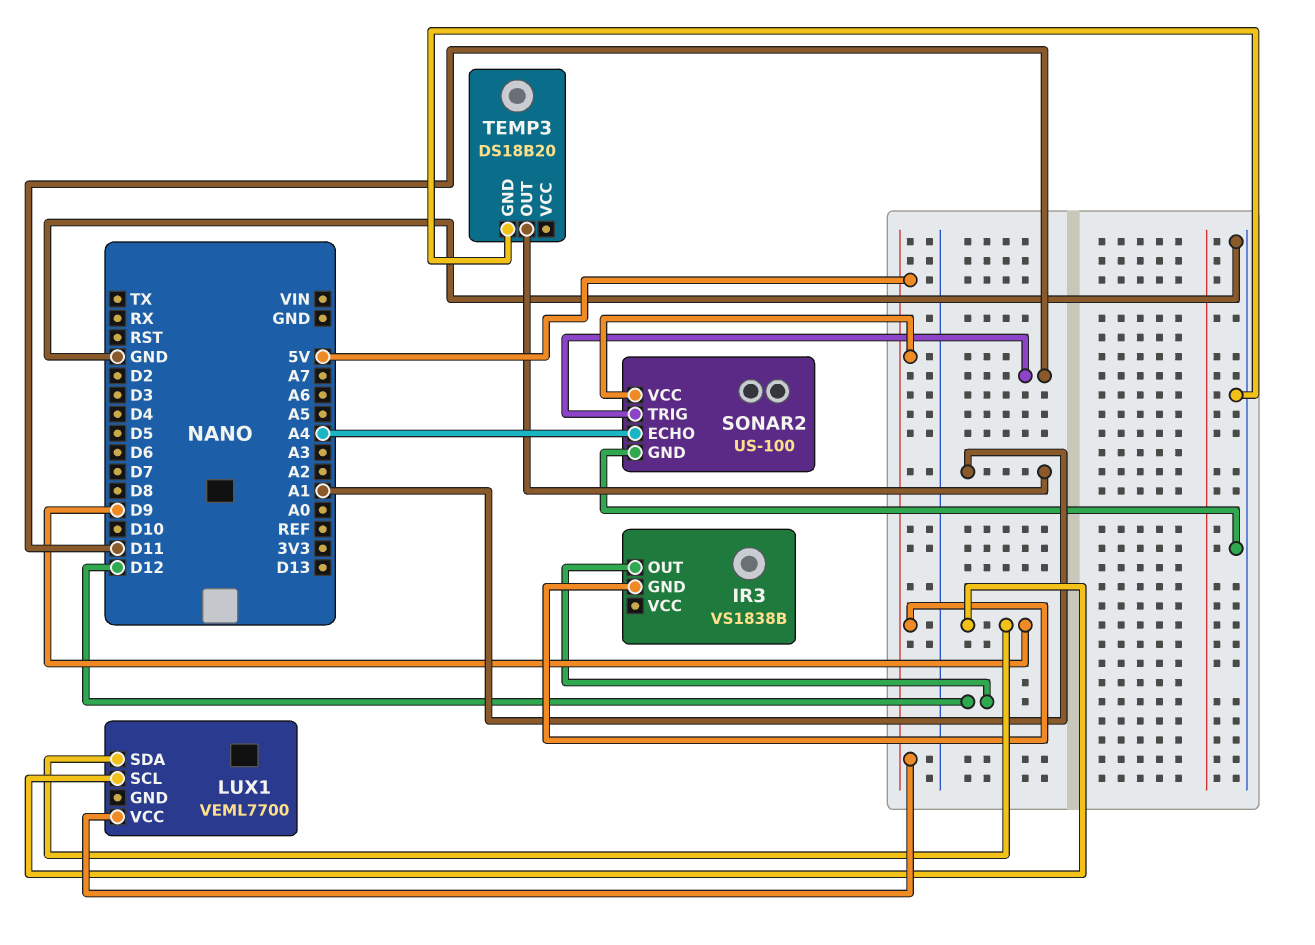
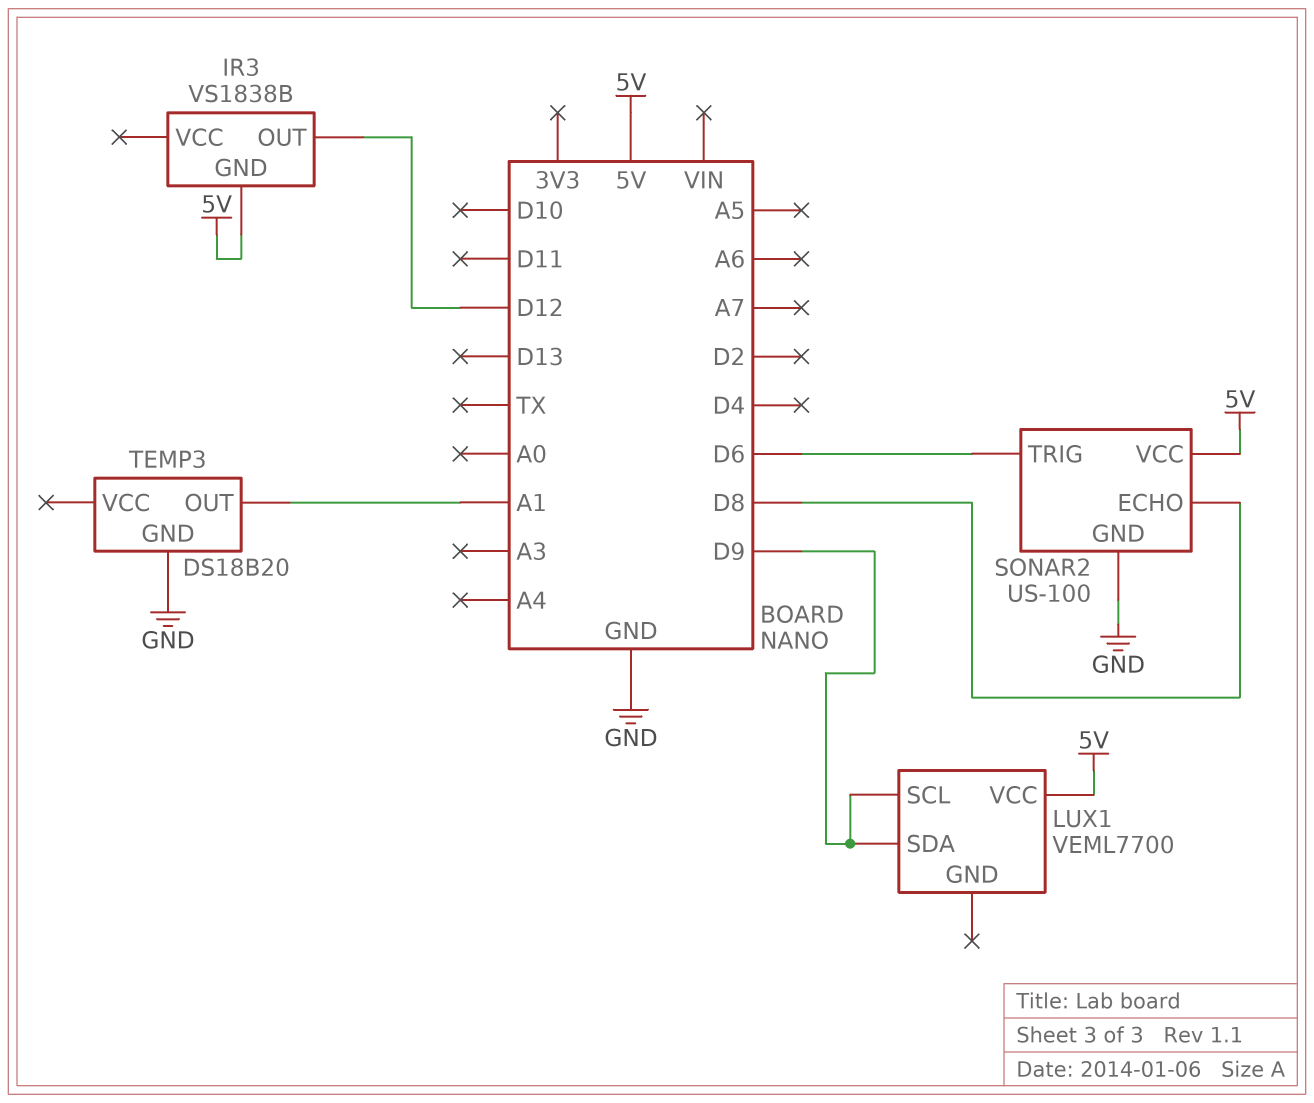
SONAR2 pin ECHO: A4 -> D8
SONAR2 pin TRIG: D11 -> D6

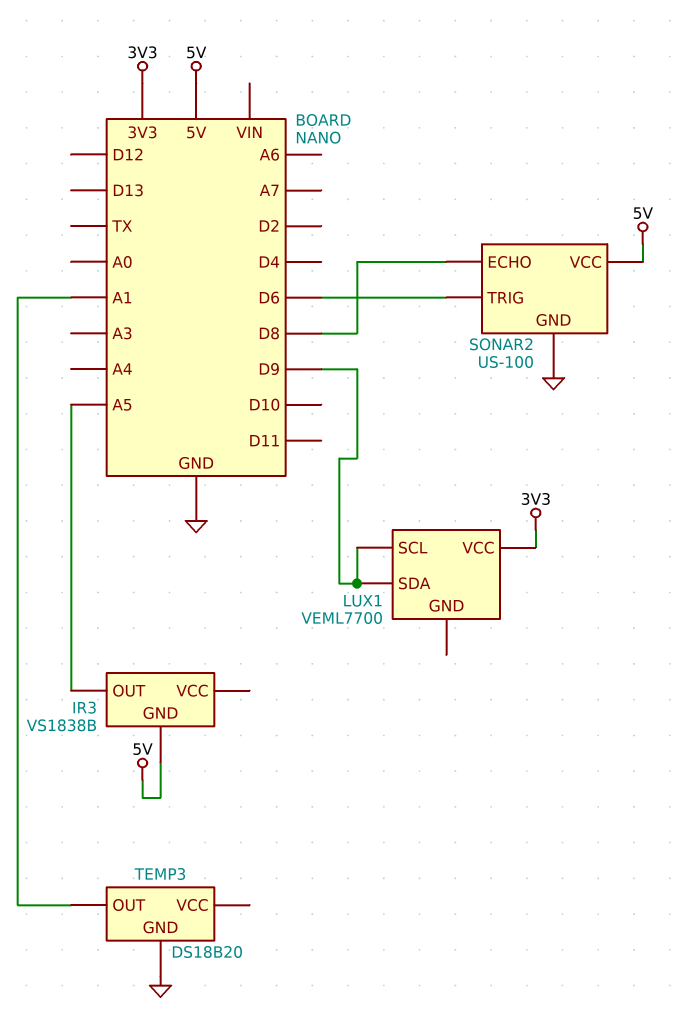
IR3 pin OUT: D12 -> A5
LUX1 pin VCC: 5V -> 3V3

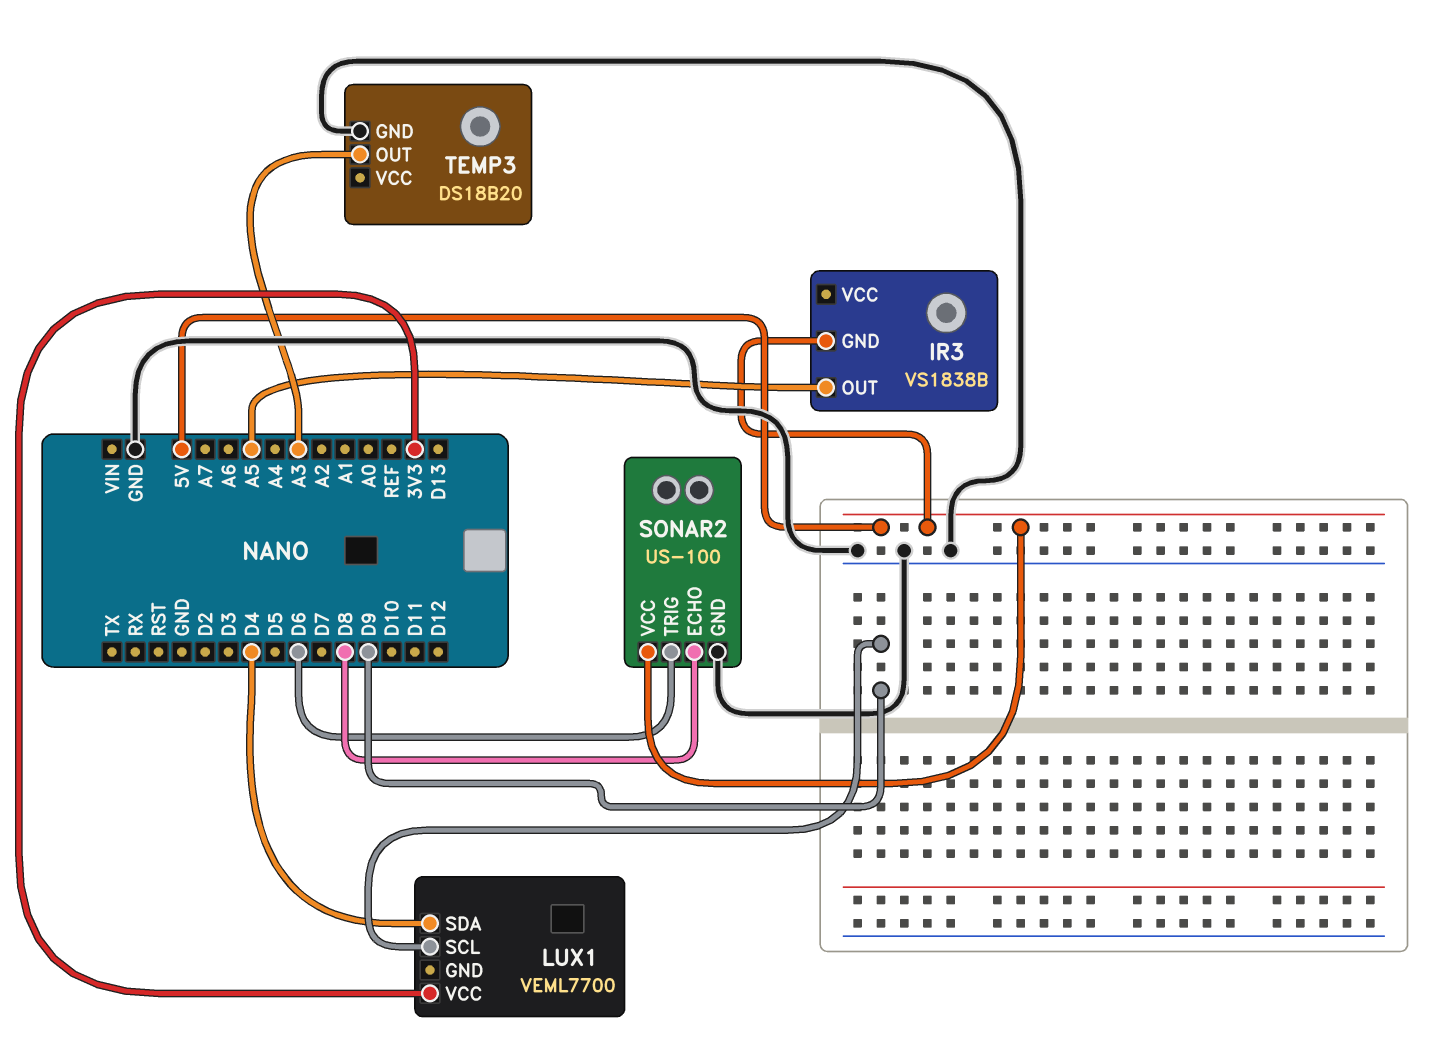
LUX1 pin SDA: D9 -> D4
TEMP3 pin OUT: A1 -> A3

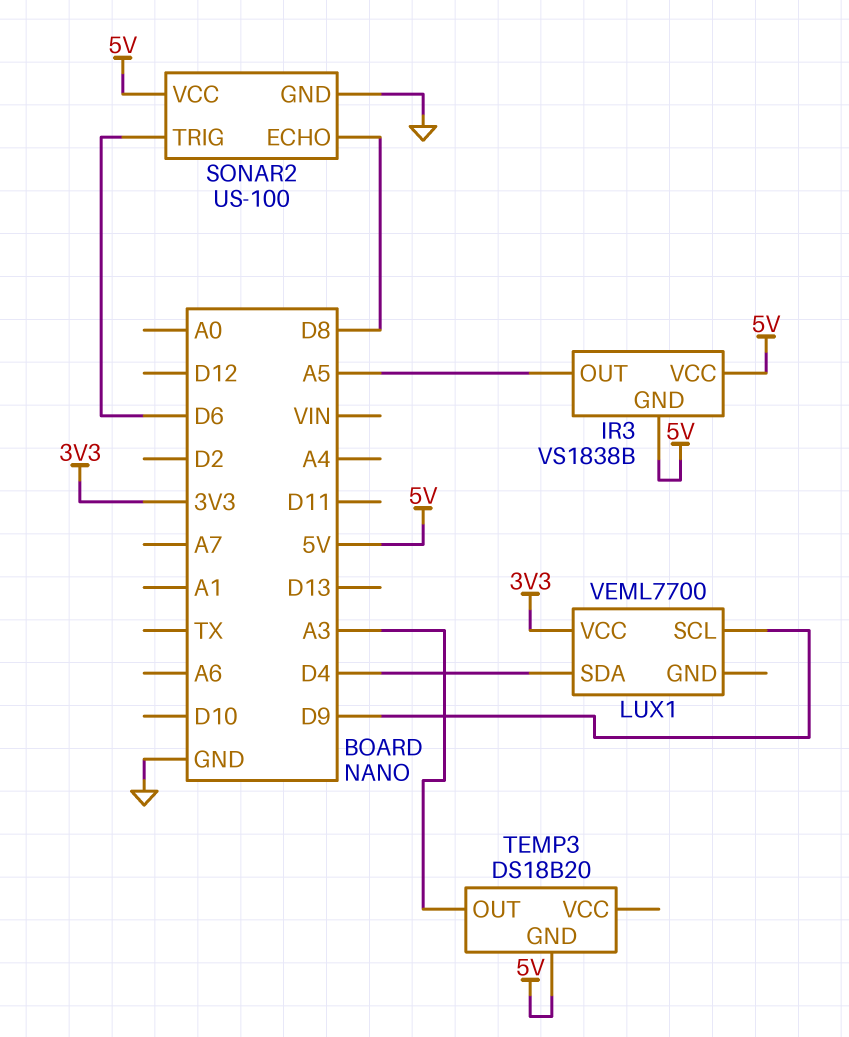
IR3 pin VCC: none -> 5V
TEMP3 pin GND: GND -> 5V

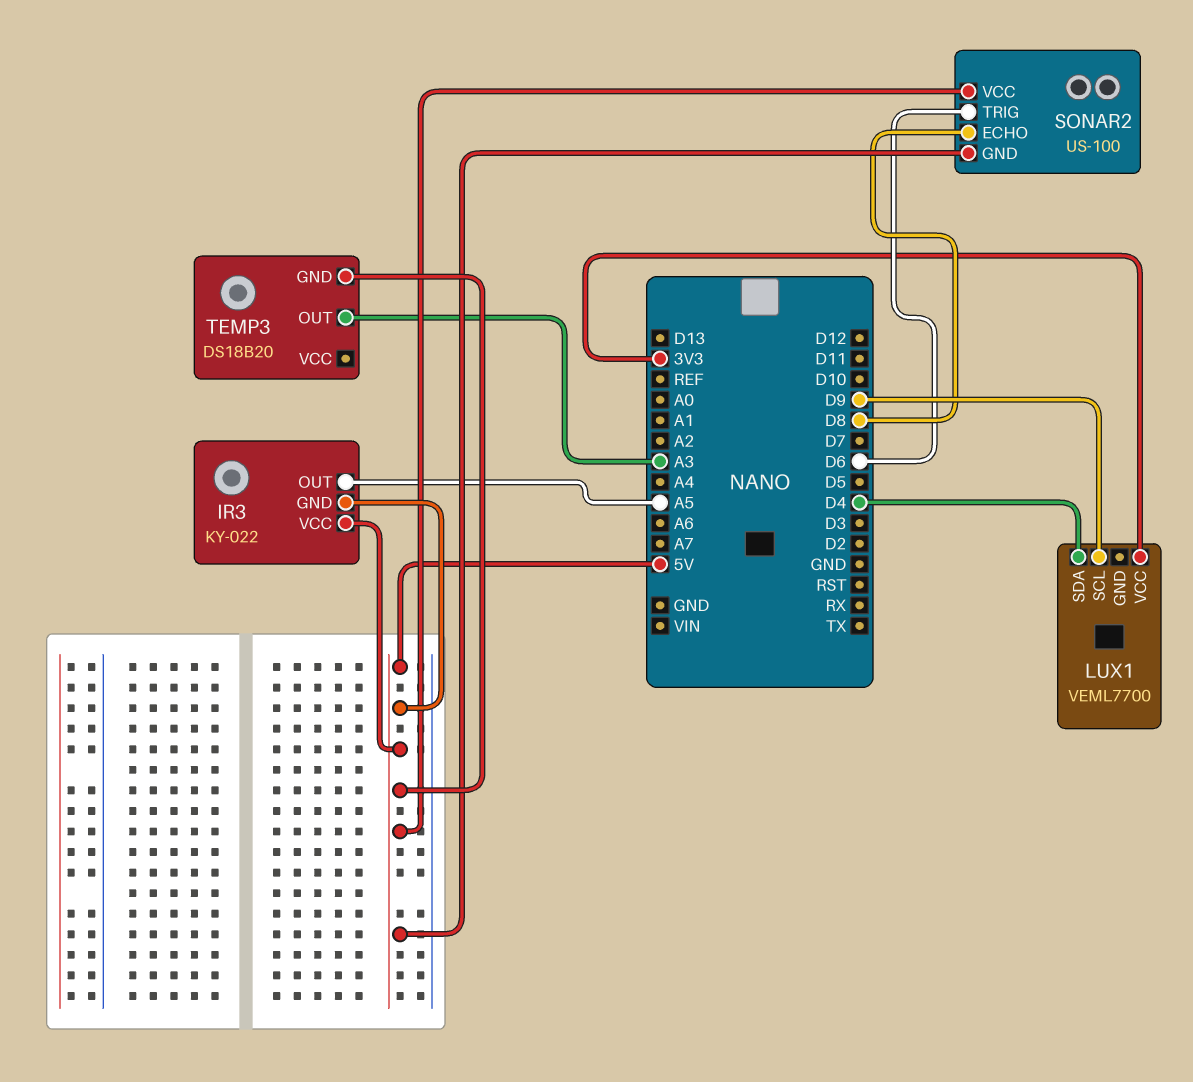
IR3: VS1838B -> KY-022
SONAR2 pin GND: GND -> 5V

